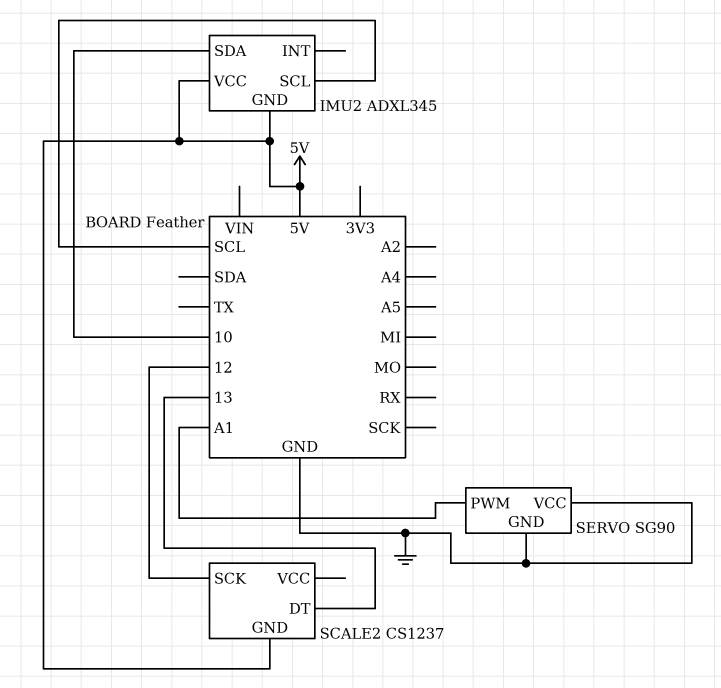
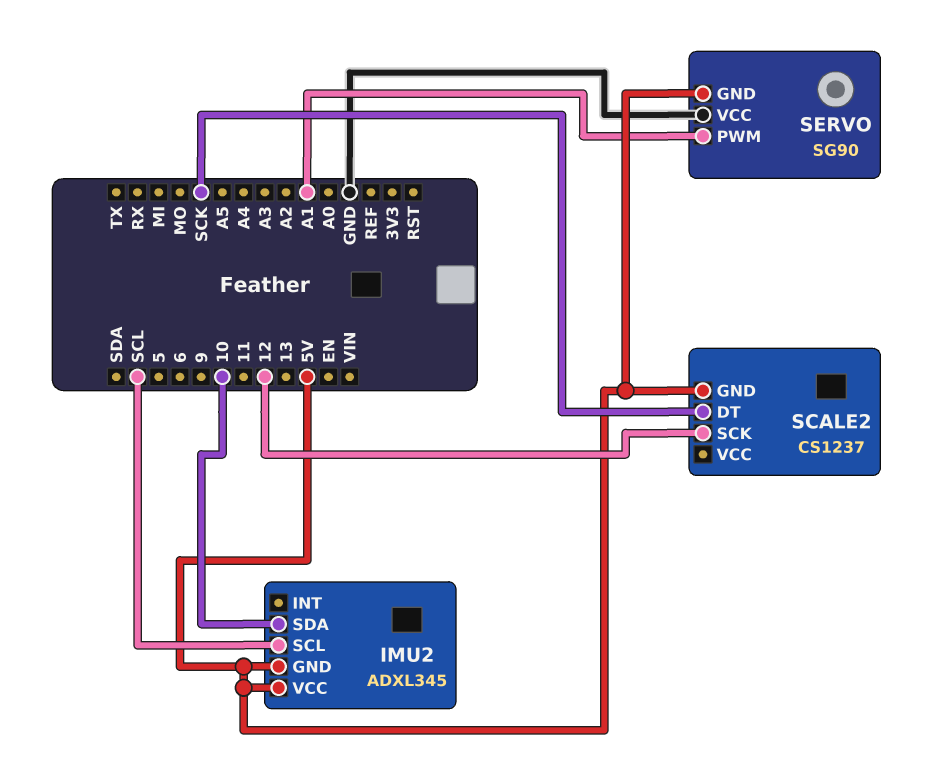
SCALE2 pin DT: 13 -> SCK
SERVO pin GND: GND -> 5V

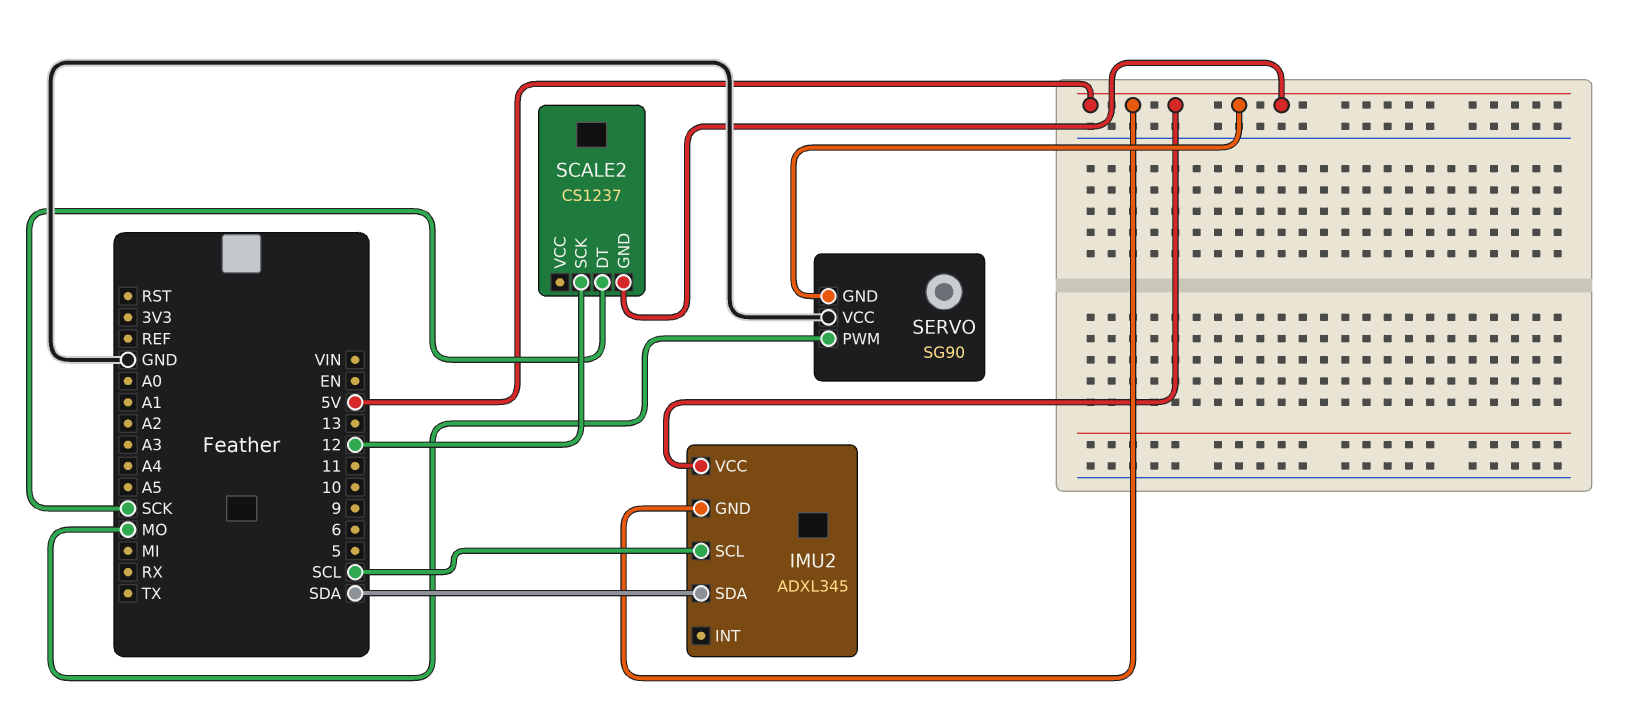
IMU2 pin SDA: 10 -> SDA
SERVO pin PWM: A1 -> MO

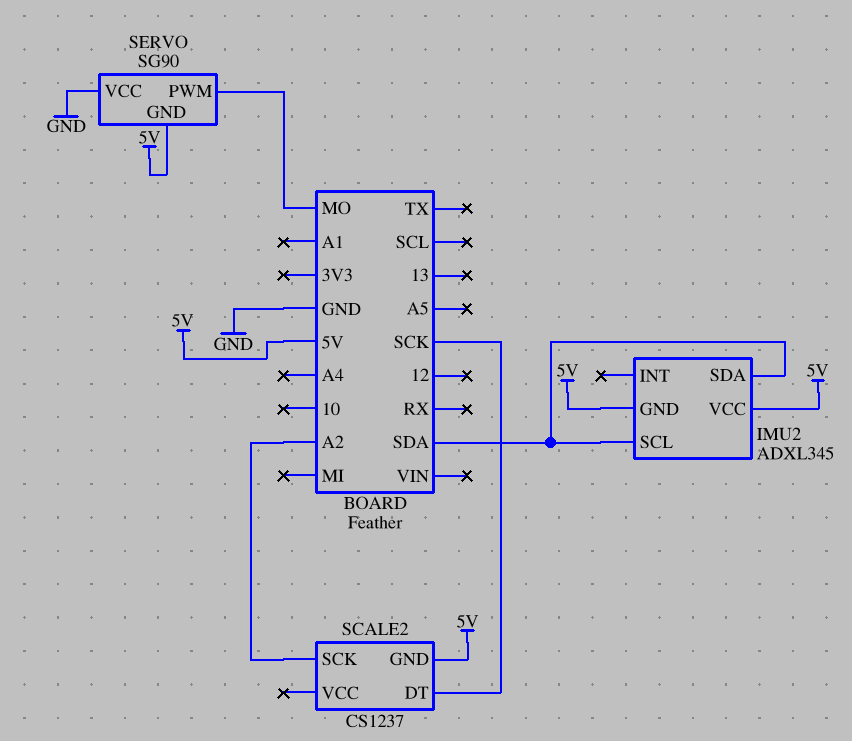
IMU2 pin SCL: SCL -> SDA
SCALE2 pin SCK: 12 -> A2

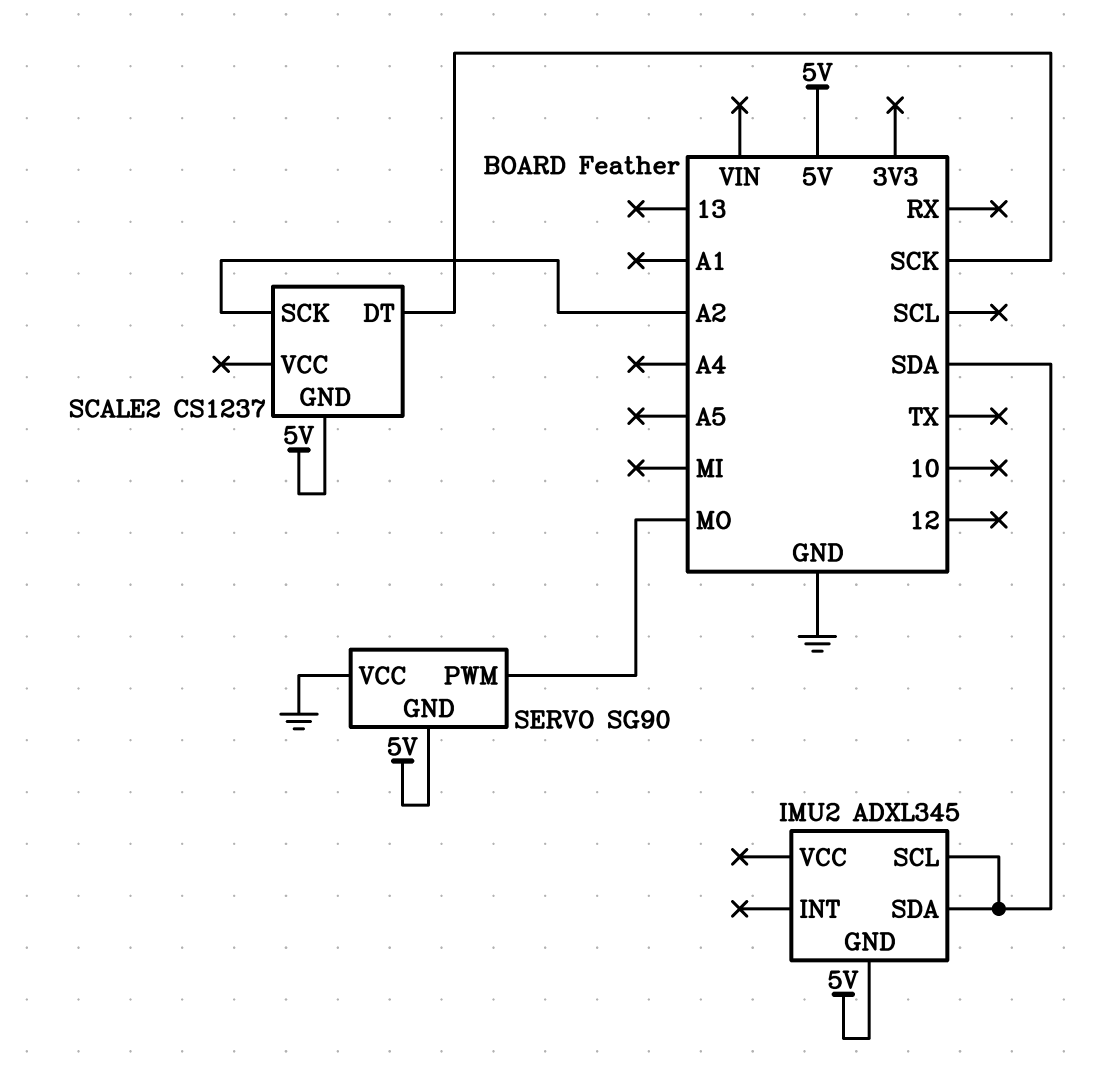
IMU2 pin VCC: 5V -> none

